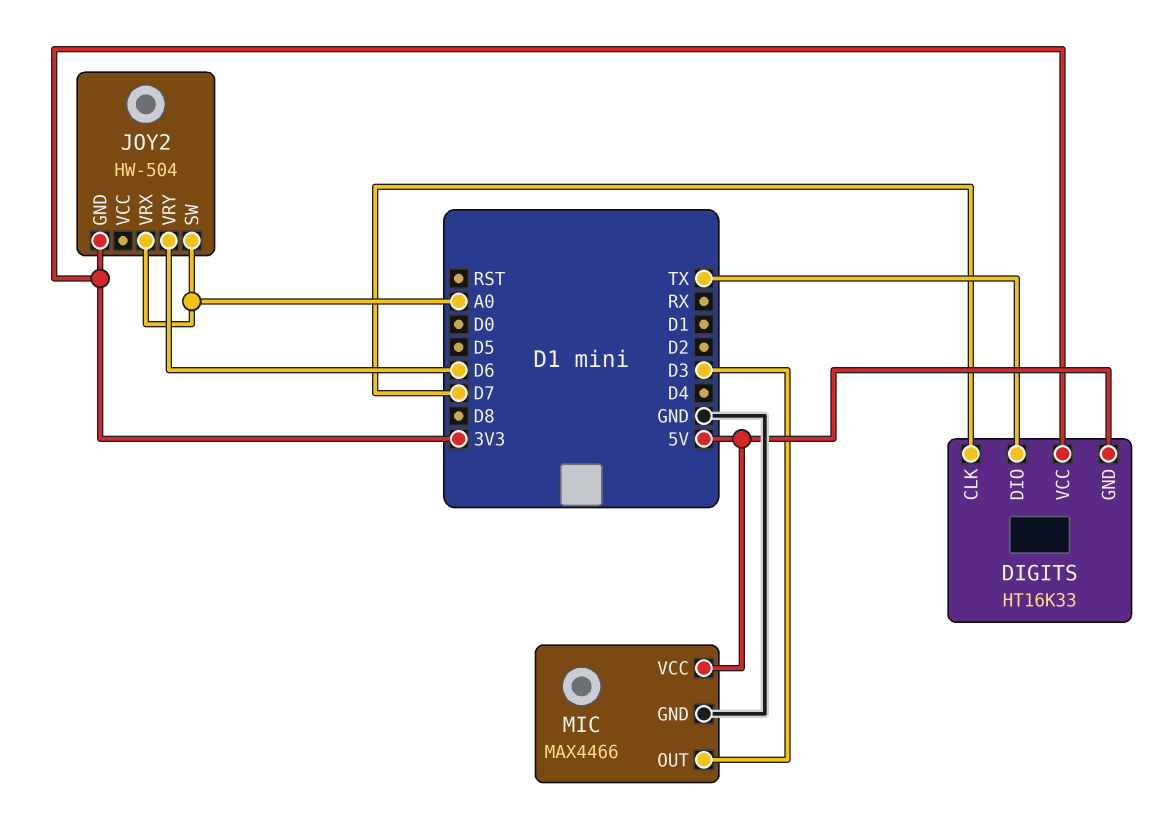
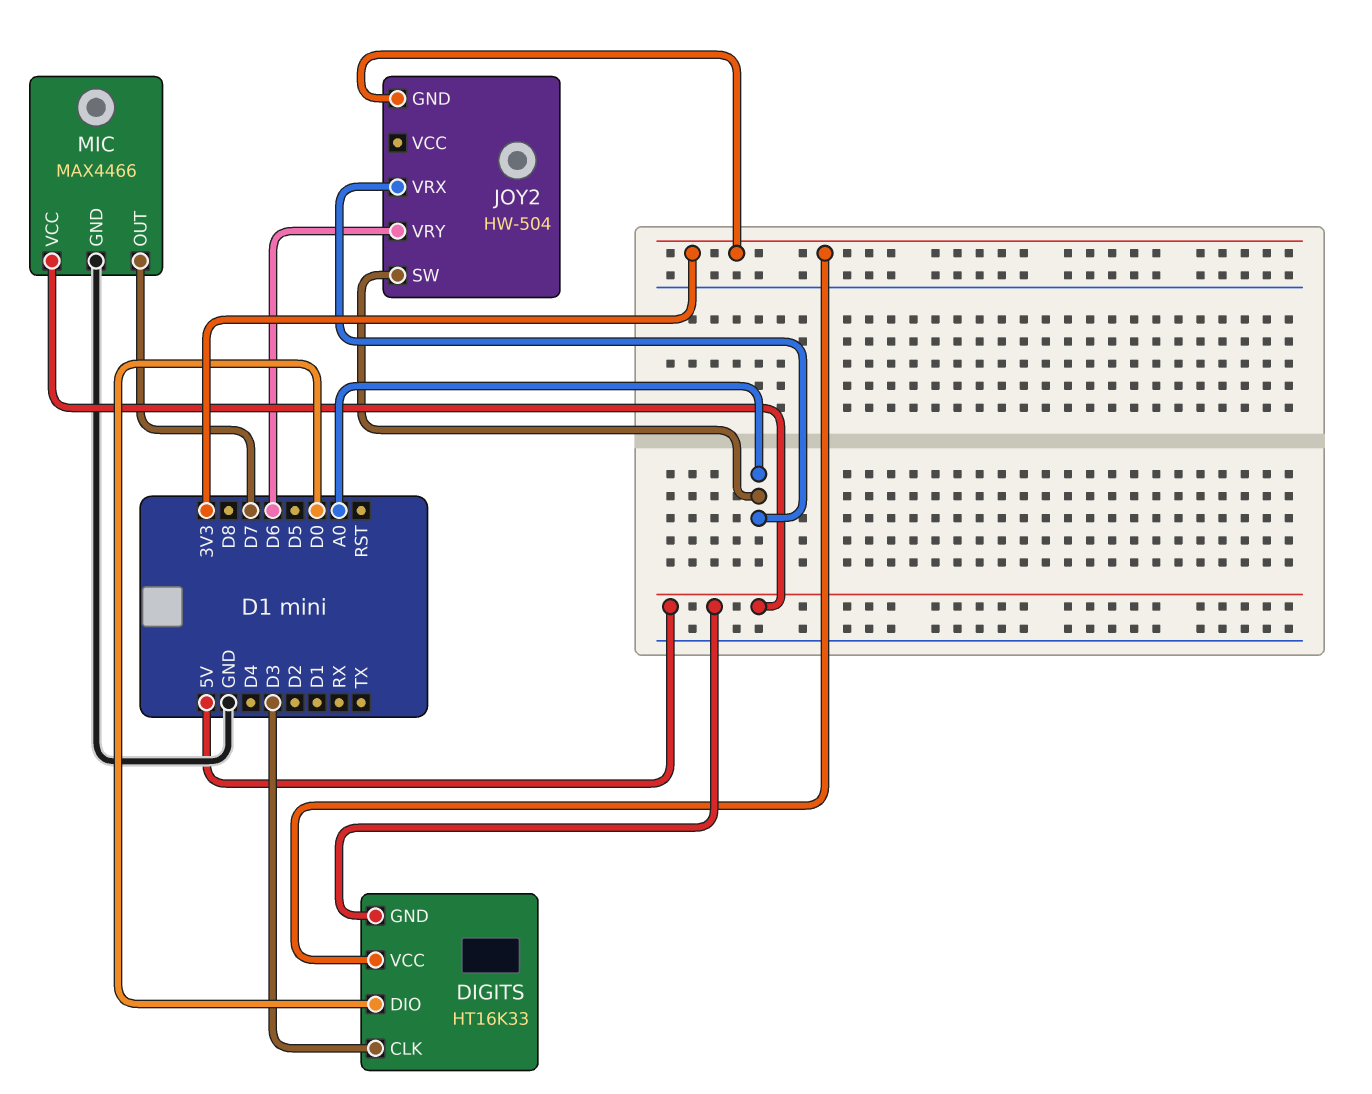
DIGITS pin CLK: D7 -> D3
DIGITS pin DIO: TX -> D0
MIC pin OUT: D3 -> D7

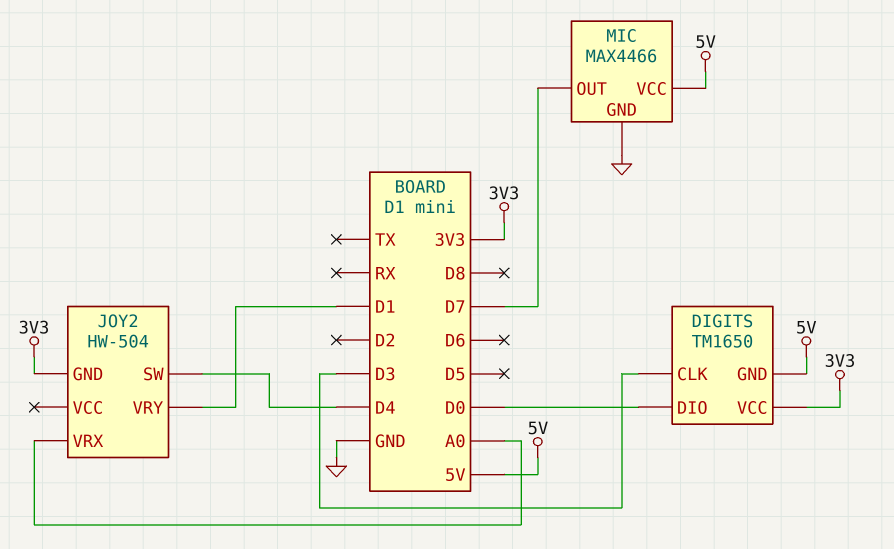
DIGITS: HT16K33 -> TM1650
JOY2 pin SW: A0 -> D4
JOY2 pin VRY: D6 -> D1

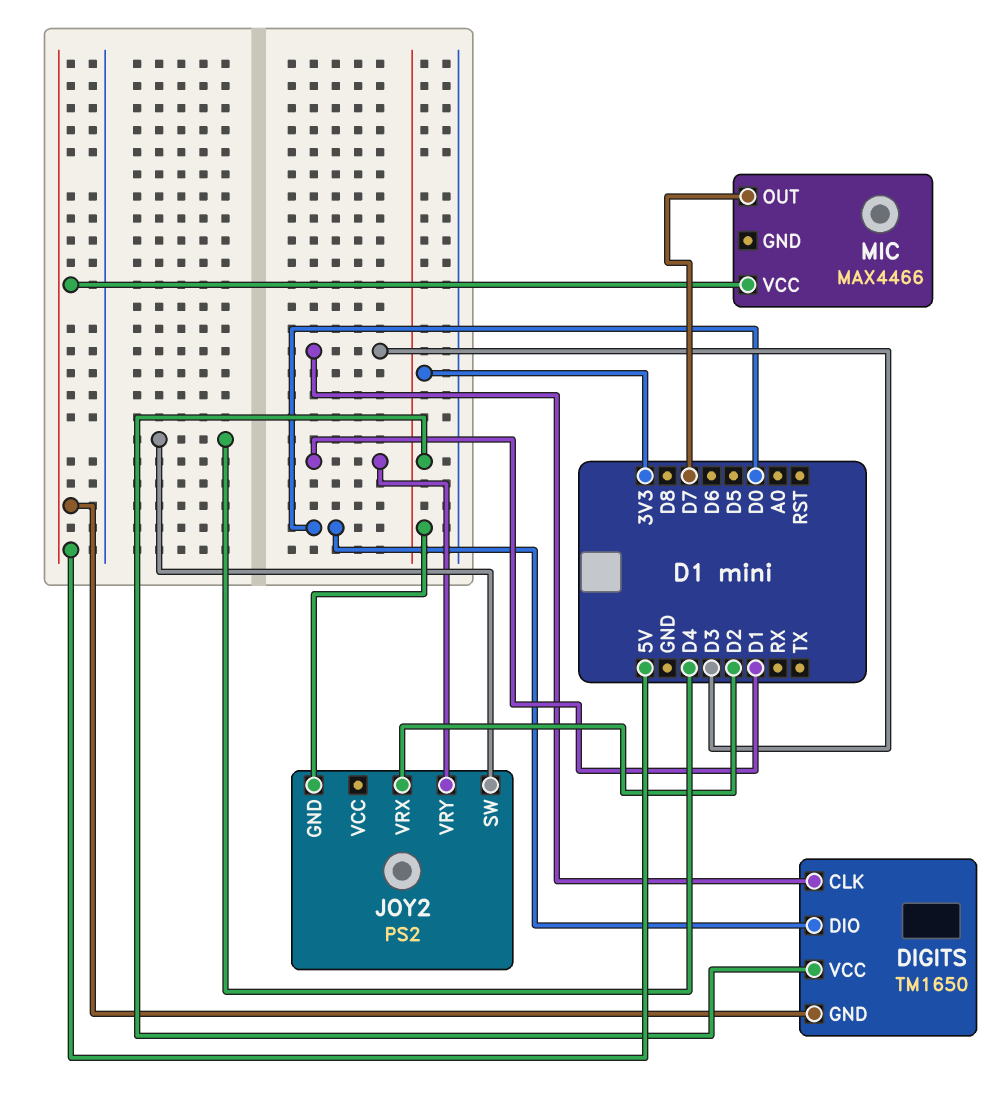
JOY2: HW-504 -> PS2
JOY2 pin VRX: A0 -> D2
MIC pin GND: GND -> none

